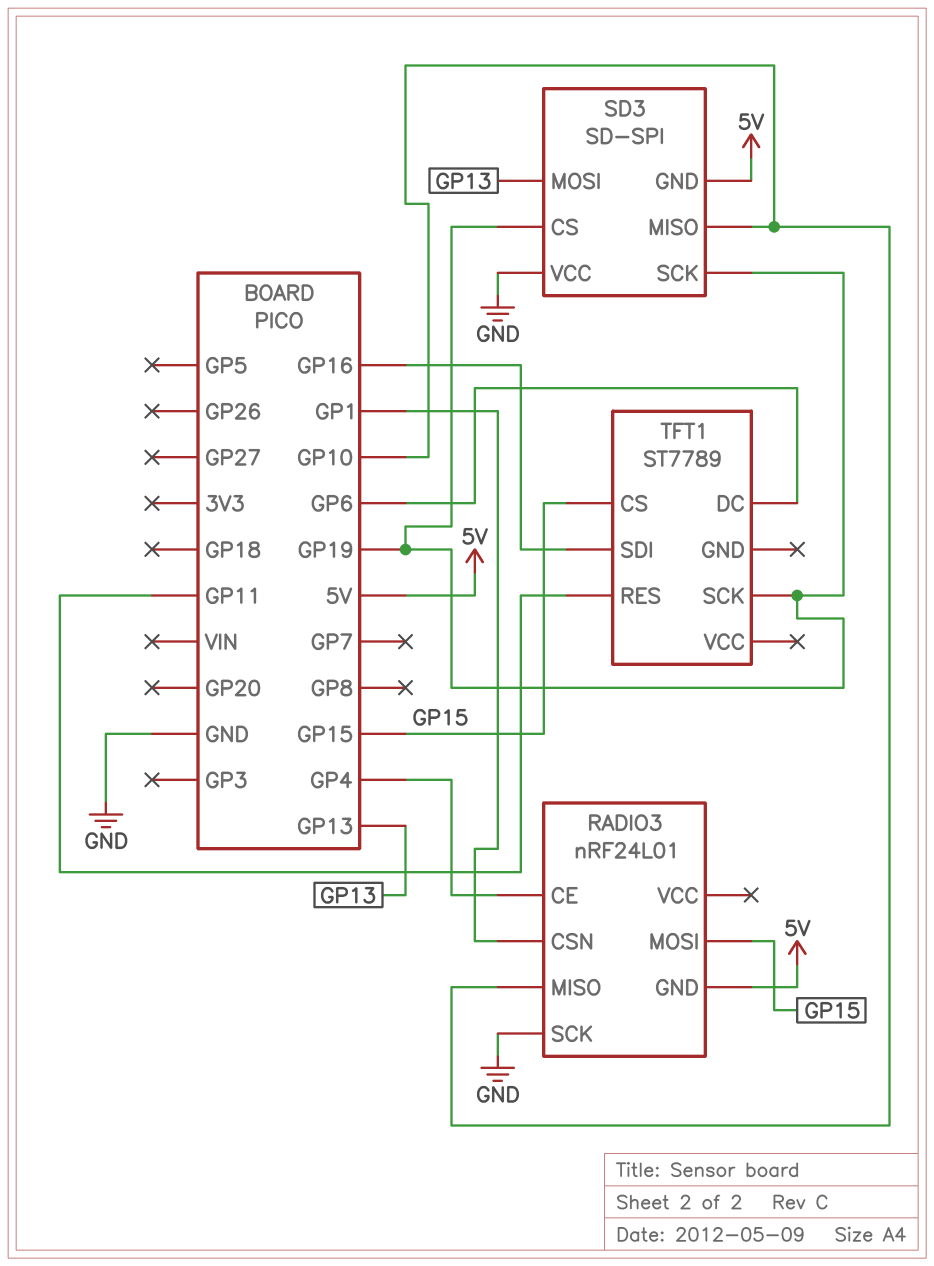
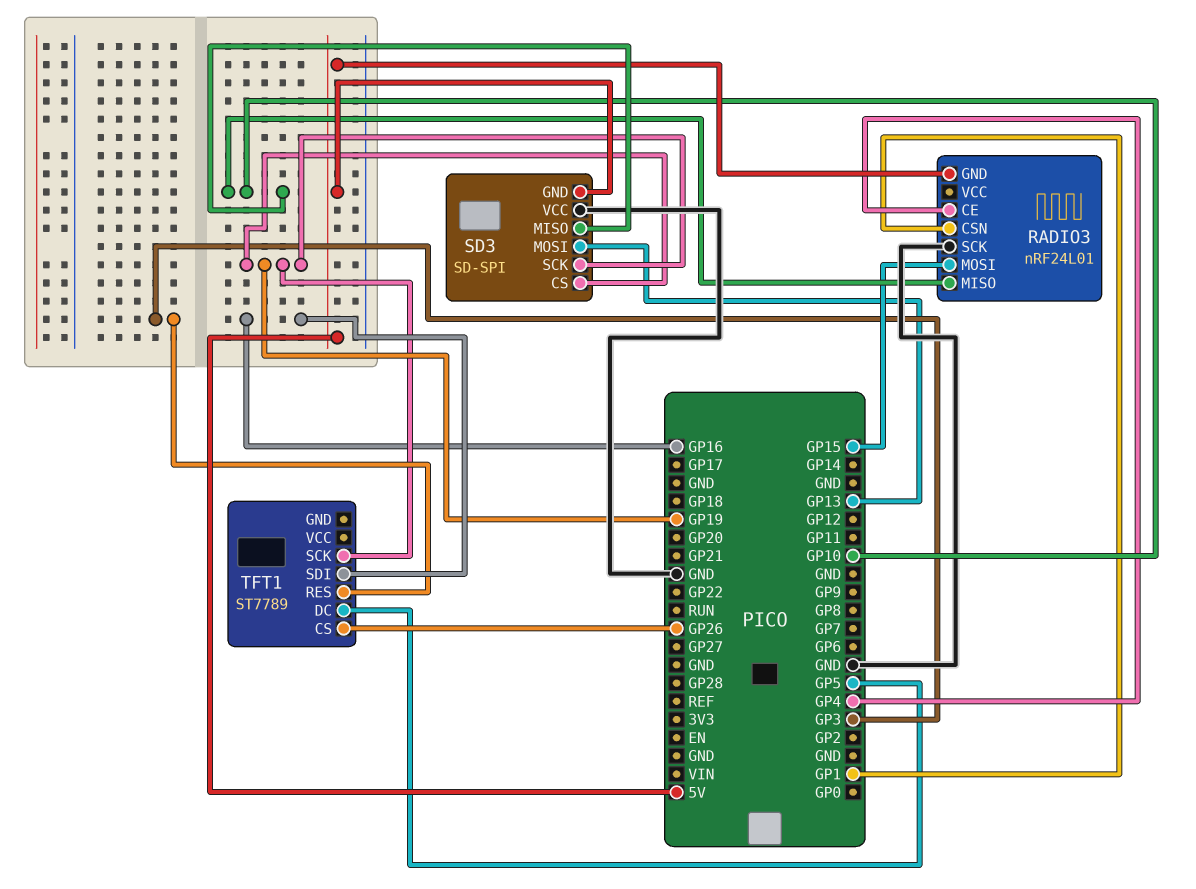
TFT1 pin CS: GP15 -> GP26
TFT1 pin DC: GP6 -> GP5
TFT1 pin RES: GP11 -> GP3

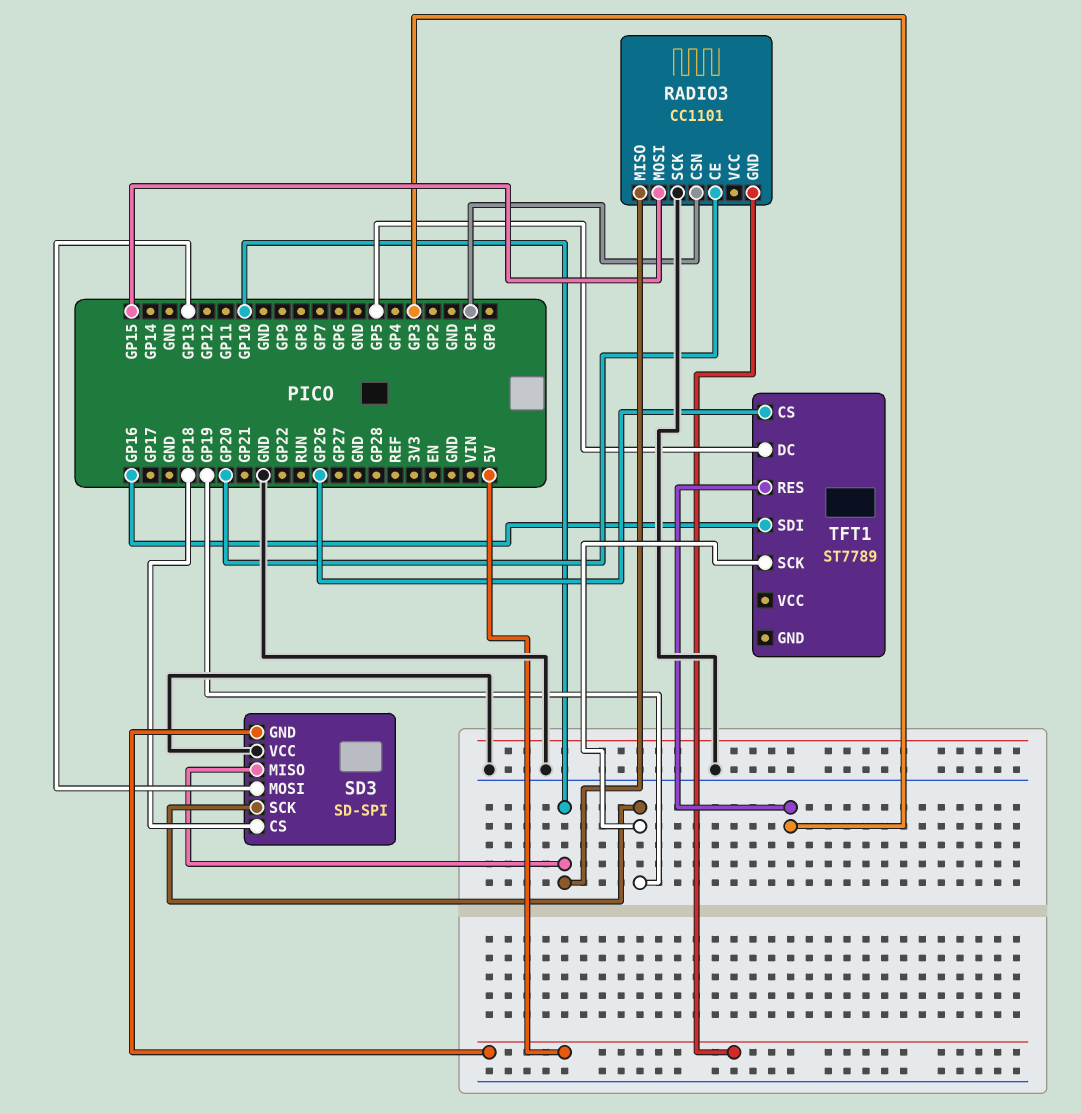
RADIO3: nRF24L01 -> CC1101
RADIO3 pin CE: GP4 -> GP20
SD3 pin CS: GP19 -> GP18

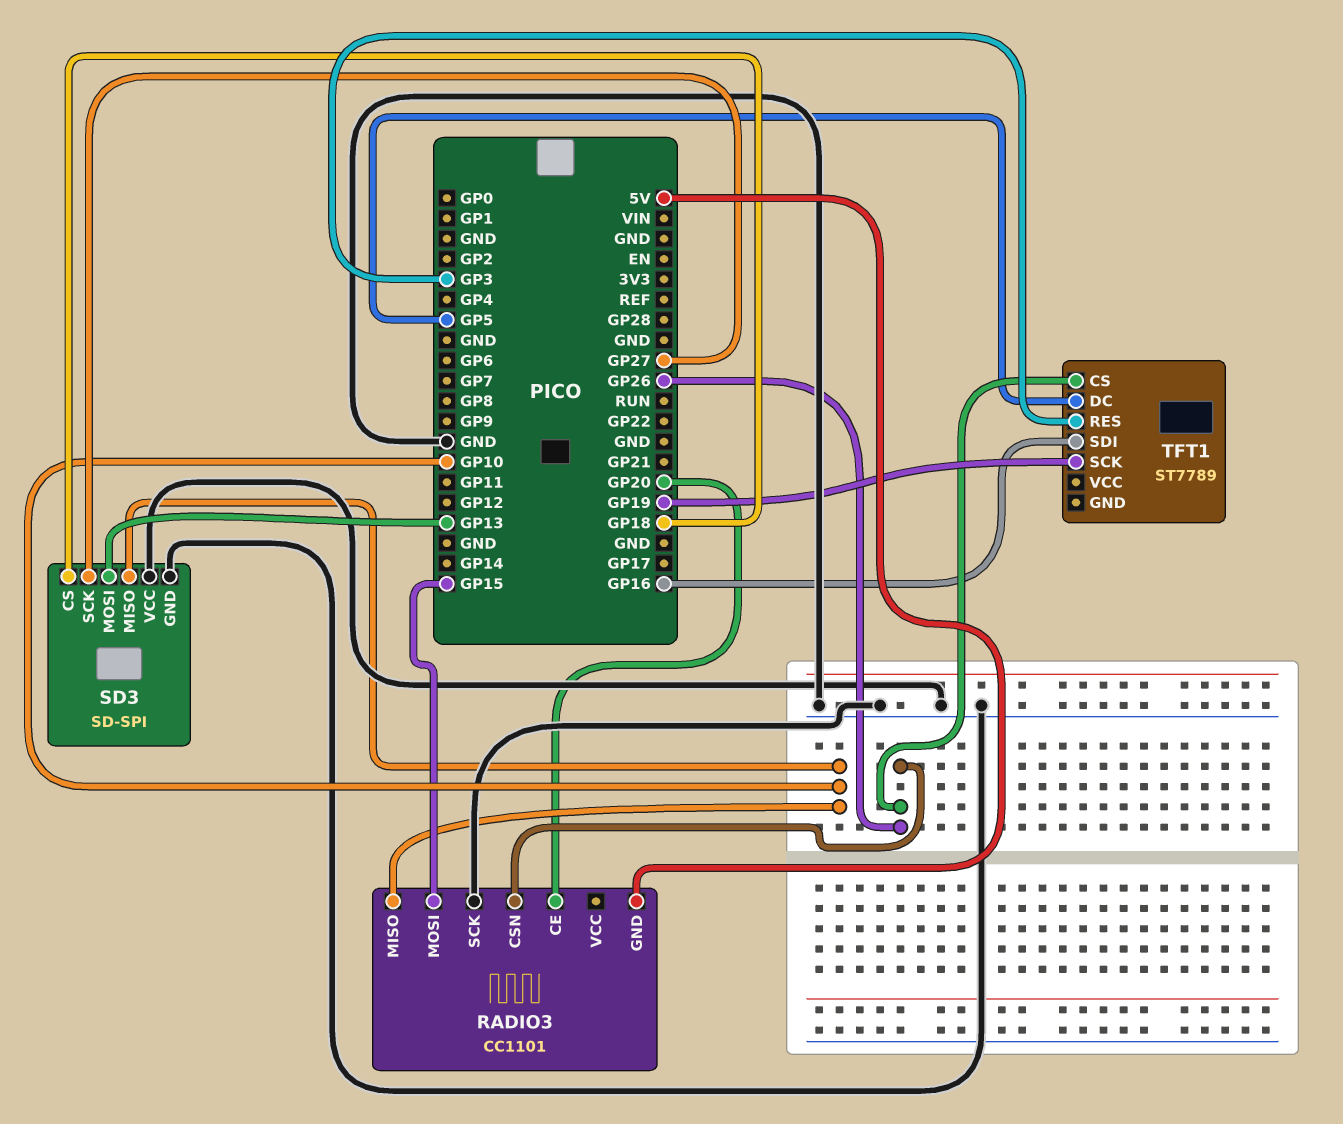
RADIO3 pin CSN: GP1 -> GP26
SD3 pin GND: 5V -> GND
SD3 pin SCK: GP19 -> GP27

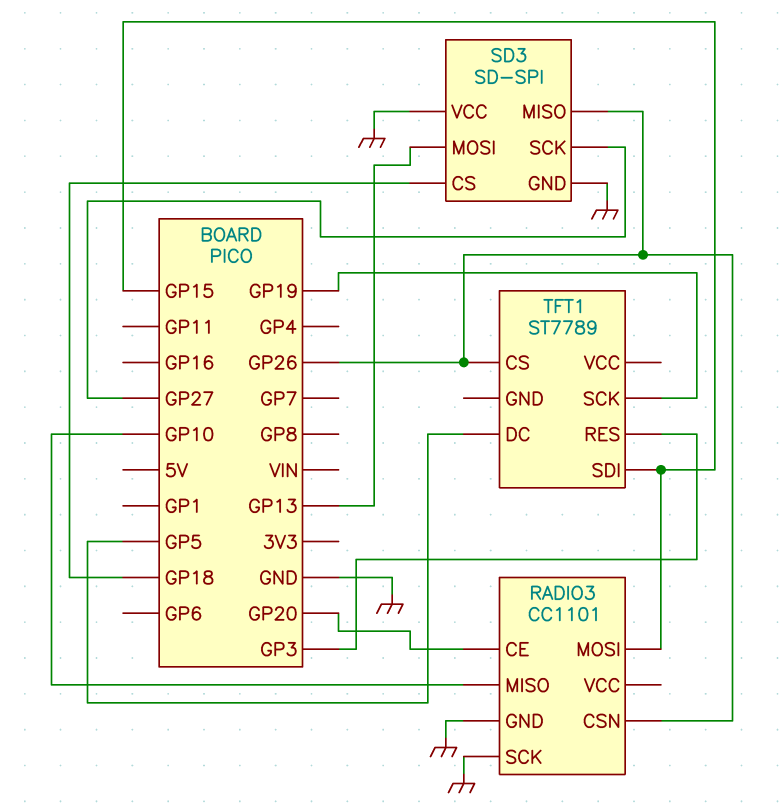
RADIO3 pin GND: 5V -> GND
SD3 pin MISO: GP10 -> GP26
TFT1 pin SDI: GP16 -> GP15

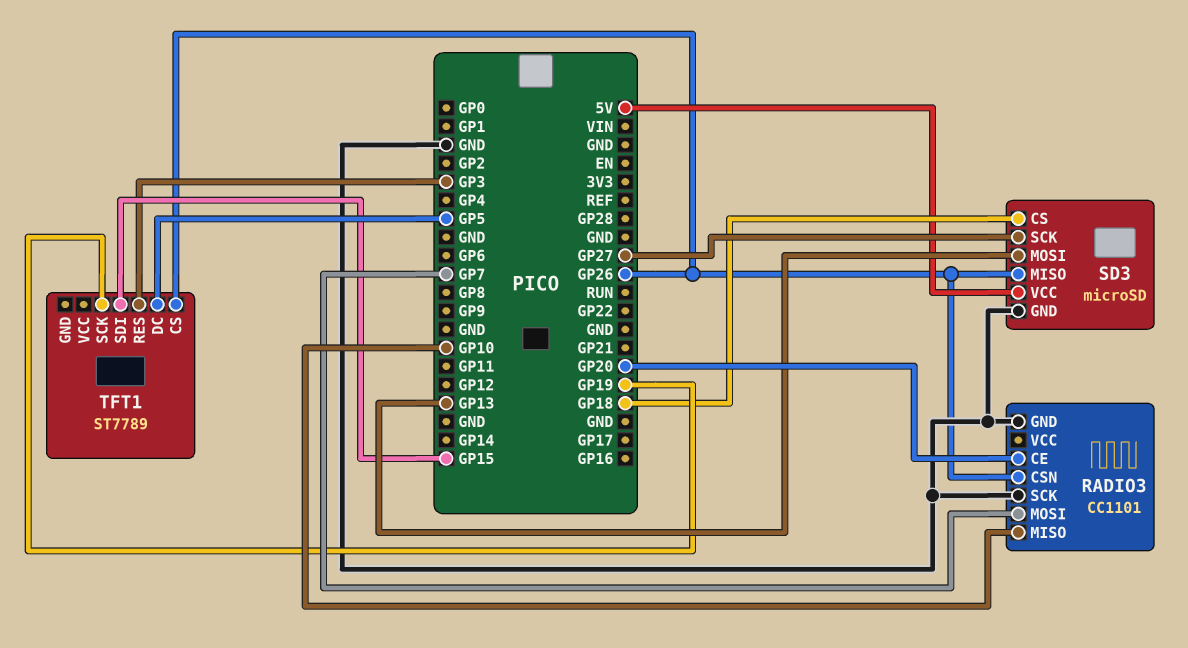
RADIO3 pin MOSI: GP15 -> GP7
SD3: SD-SPI -> microSD
SD3 pin VCC: GND -> 5V

